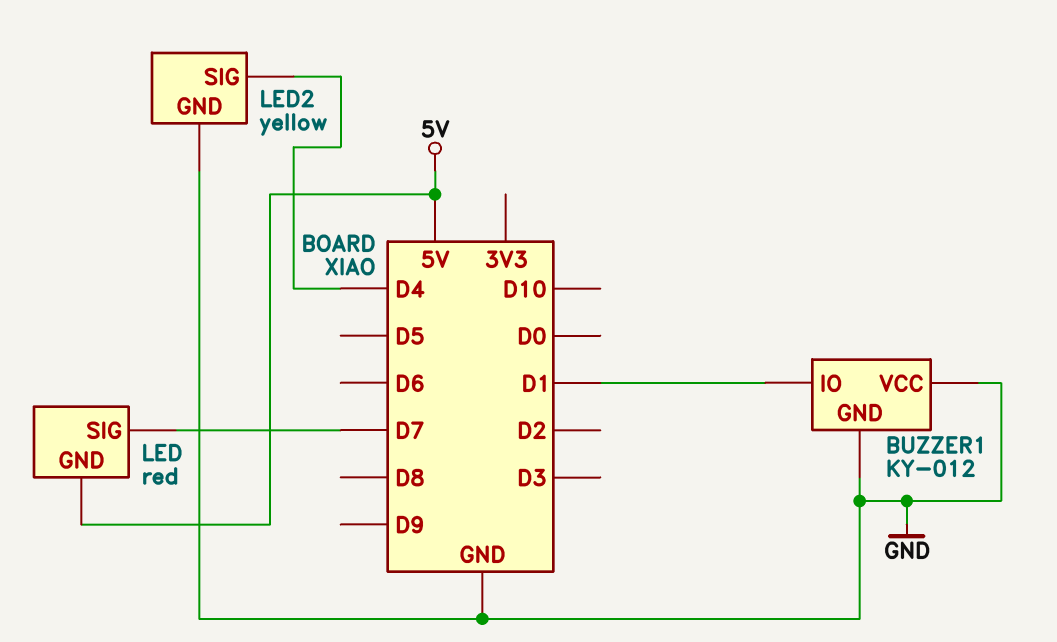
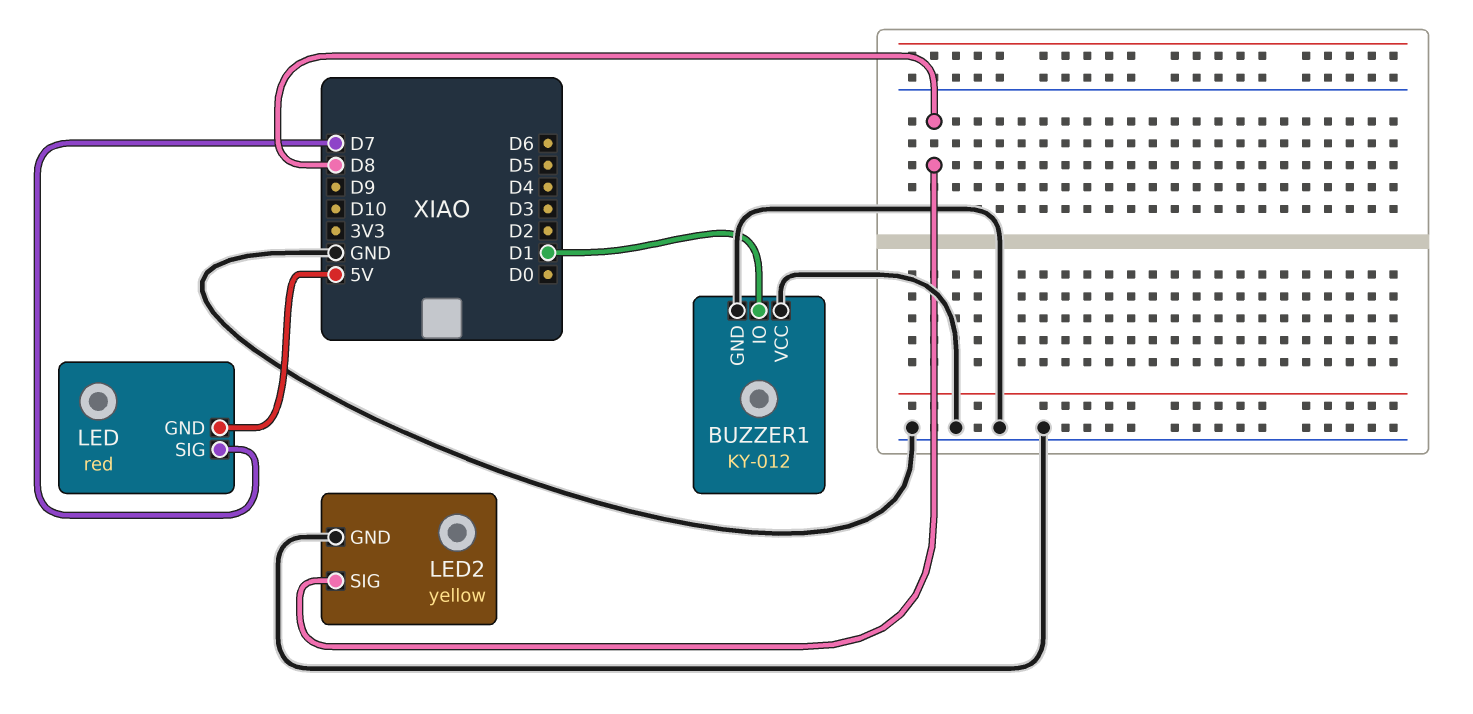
LED2 pin SIG: D4 -> D8

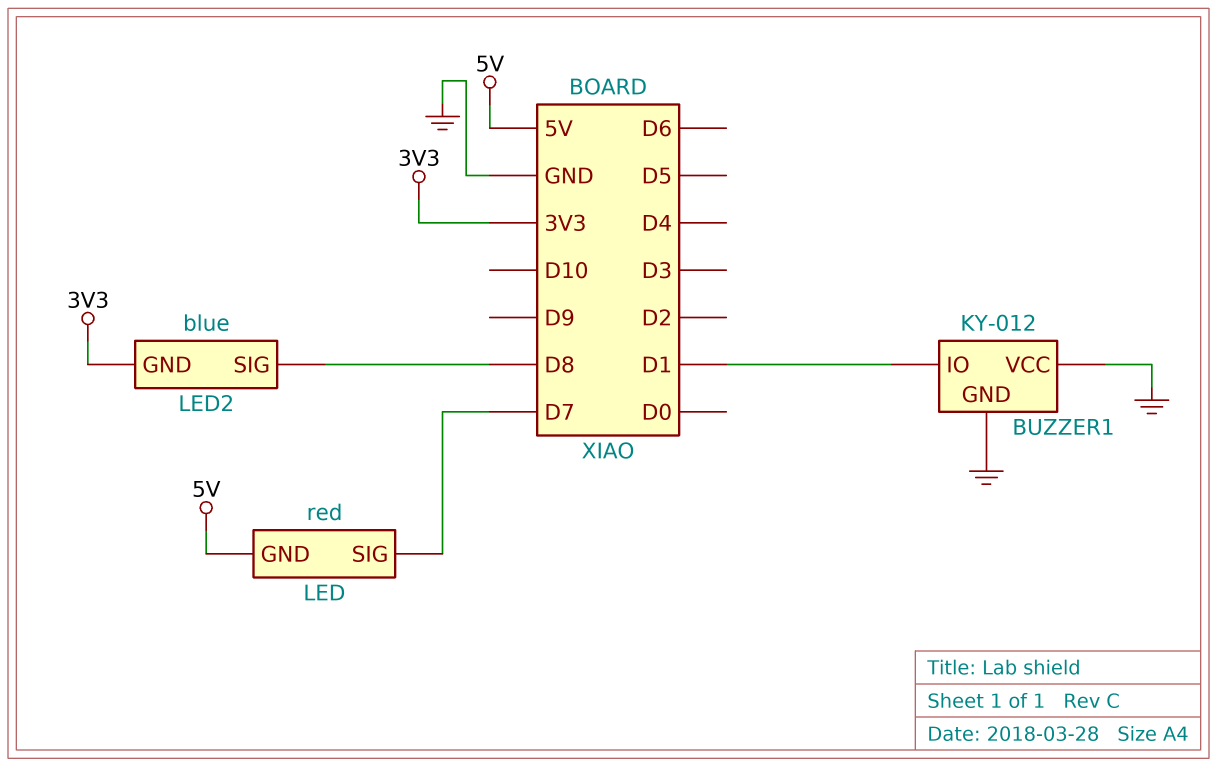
LED2: yellow -> blue
LED2 pin GND: GND -> 3V3

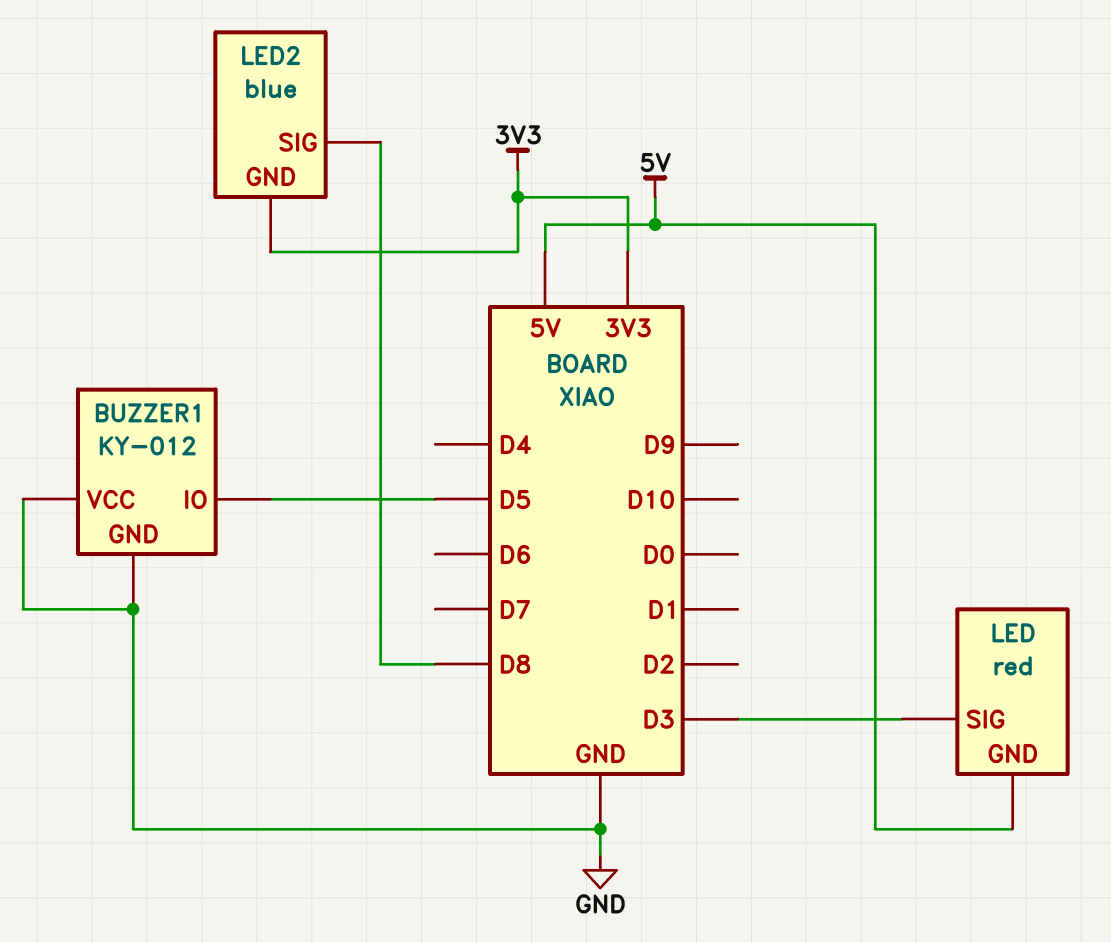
BUZZER1 pin IO: D1 -> D5
LED pin SIG: D7 -> D3

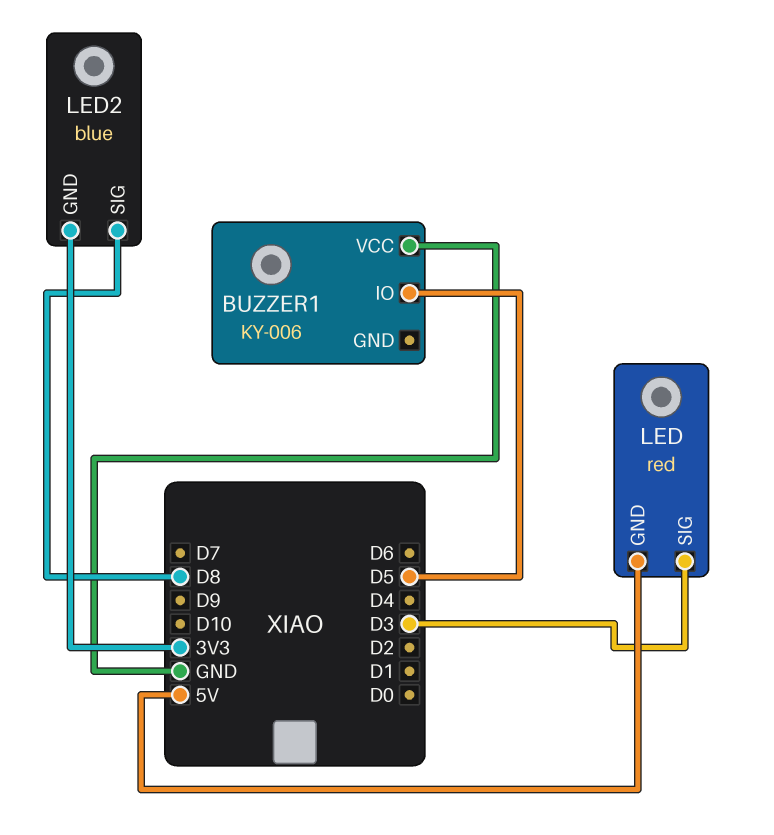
BUZZER1: KY-012 -> KY-006
BUZZER1 pin GND: GND -> none

